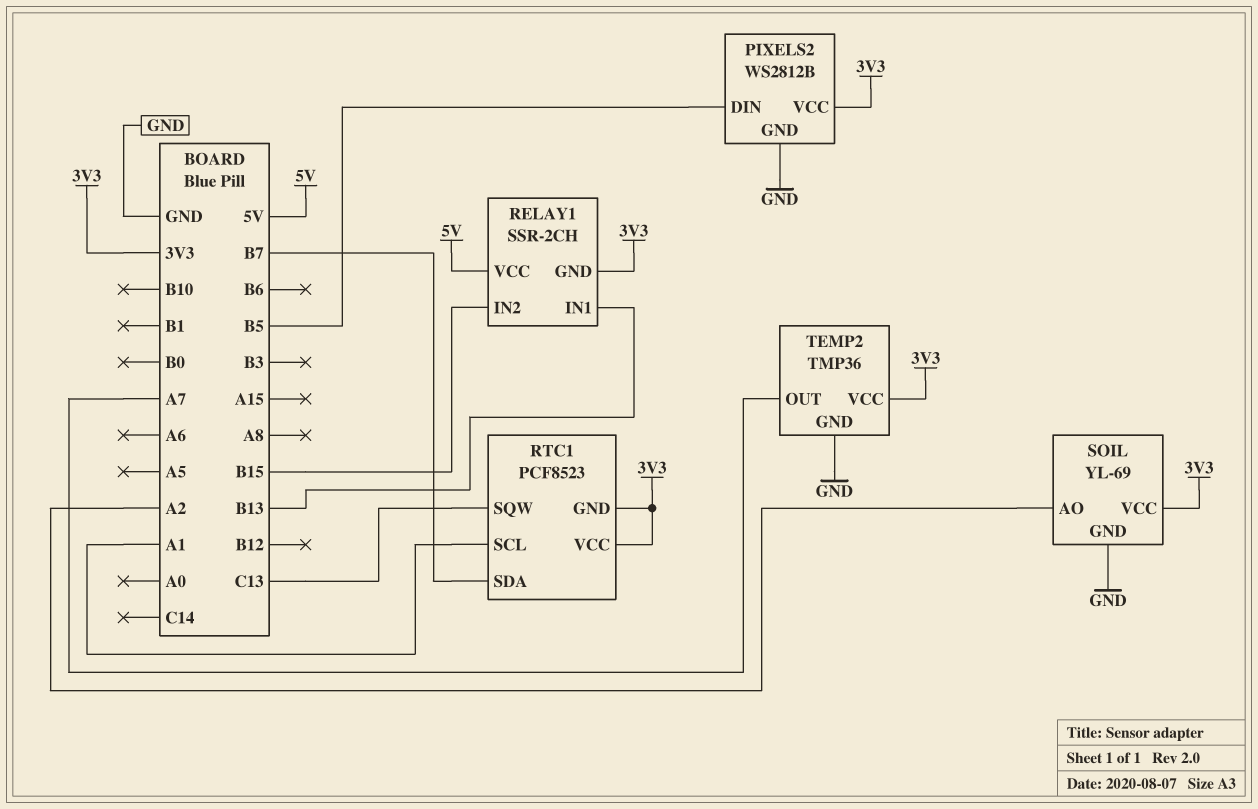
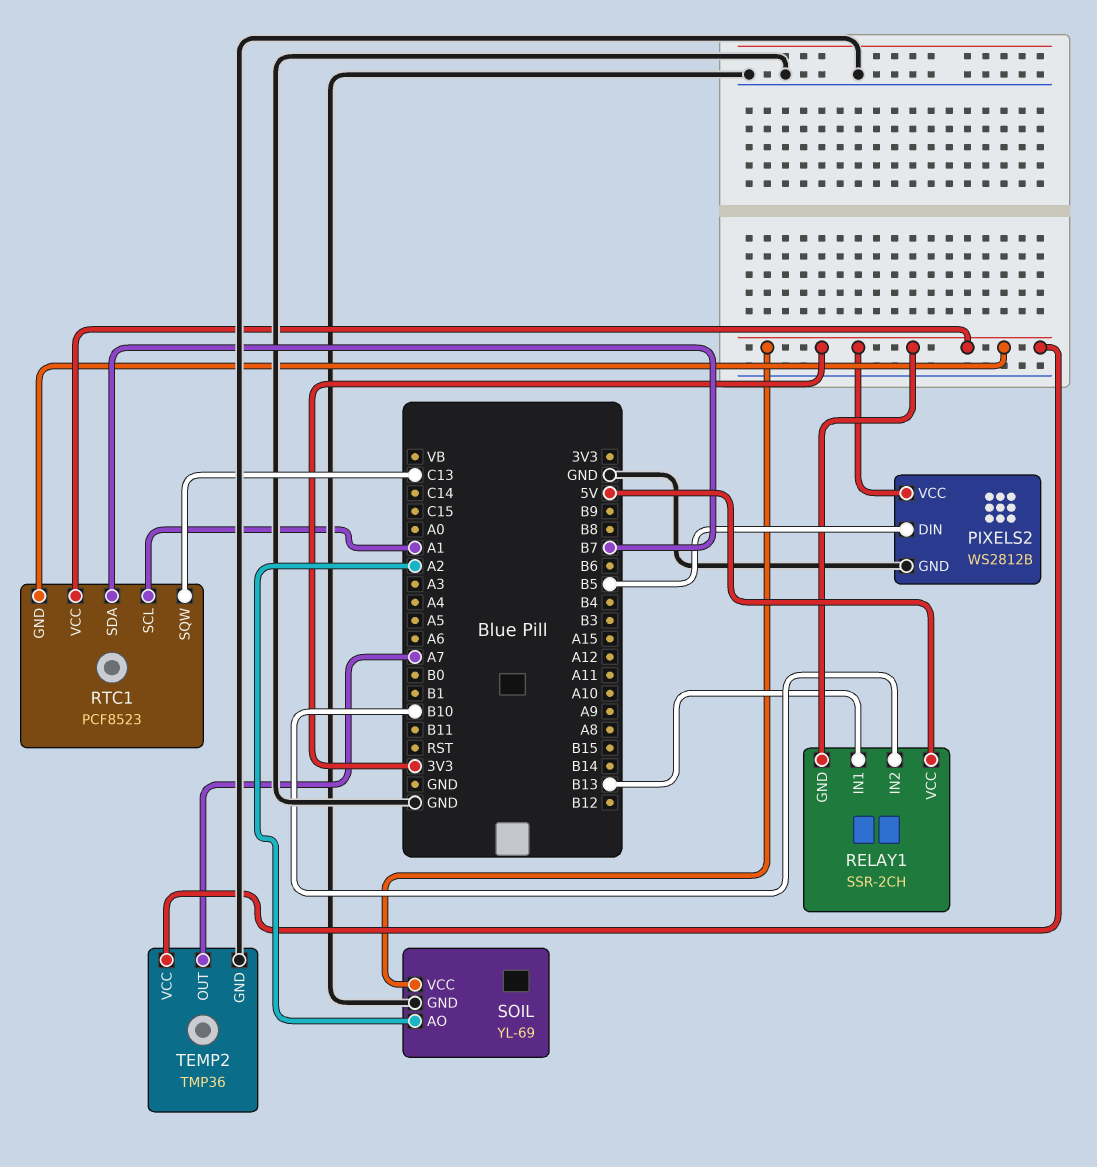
RELAY1 pin IN2: B15 -> B10

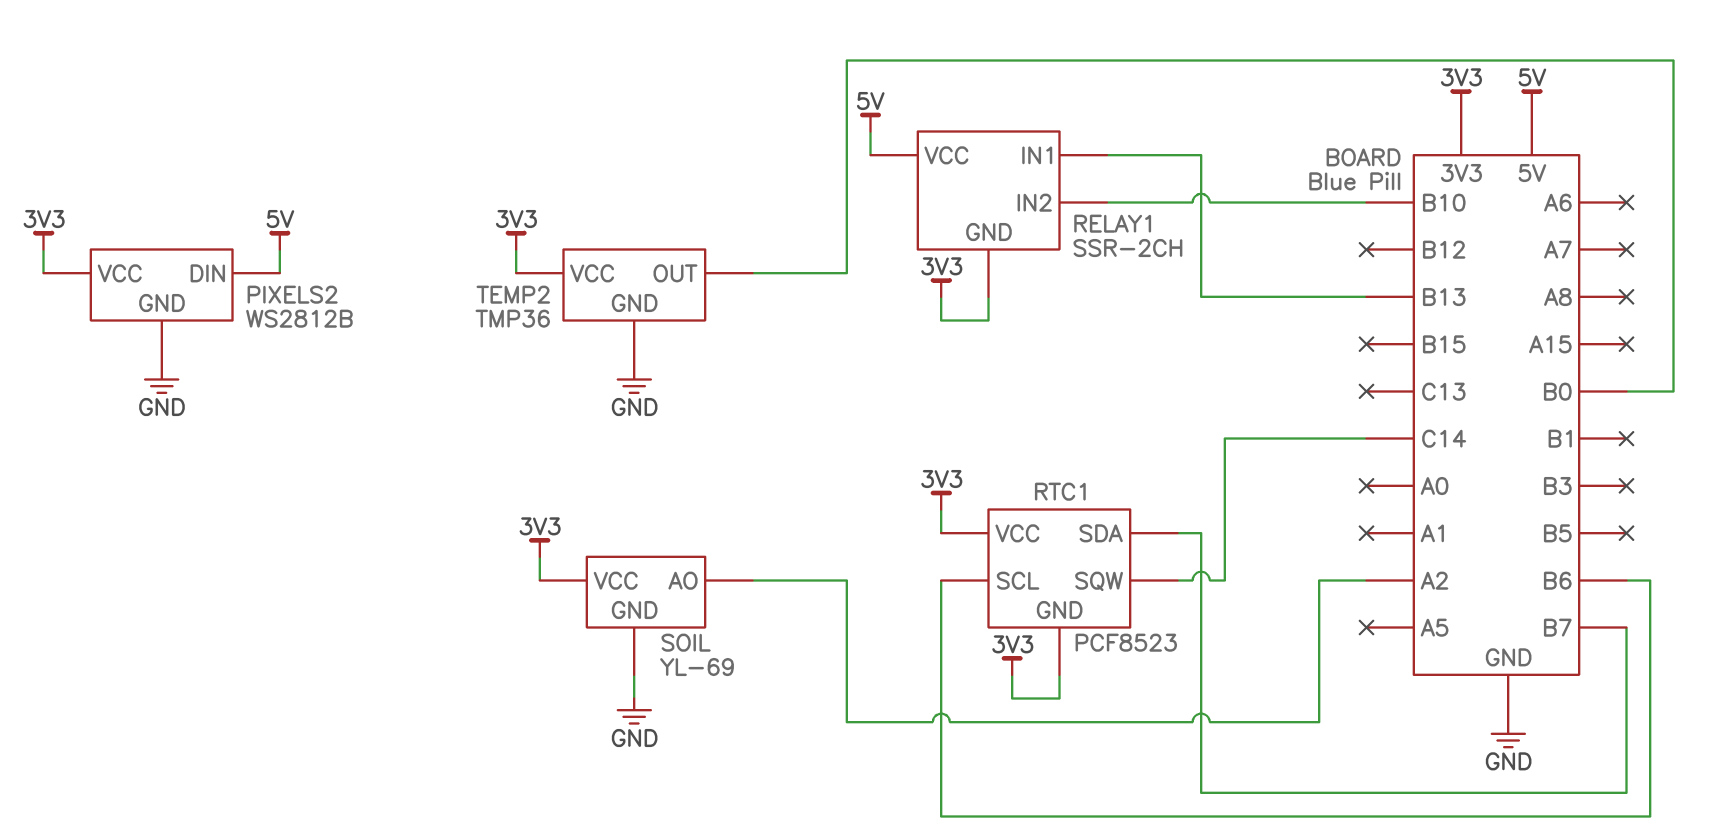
PIXELS2 pin DIN: B5 -> 5V
RTC1 pin SCL: A1 -> B6
RTC1 pin SQW: C13 -> C14
TEMP2 pin OUT: A7 -> B0

